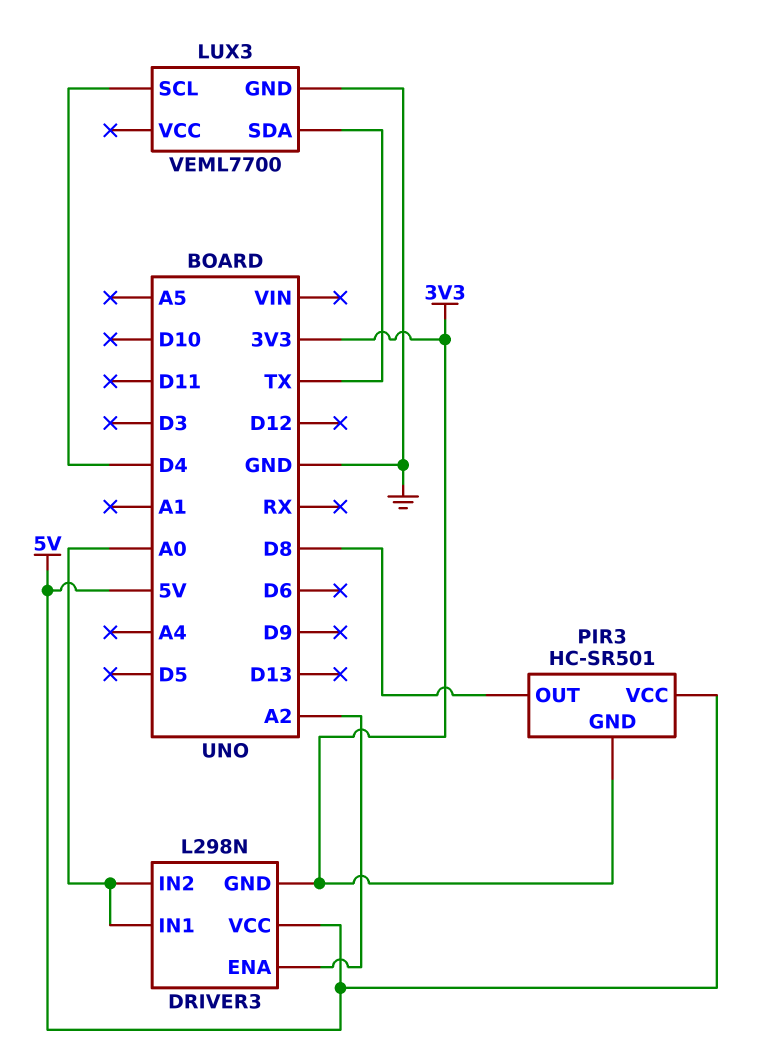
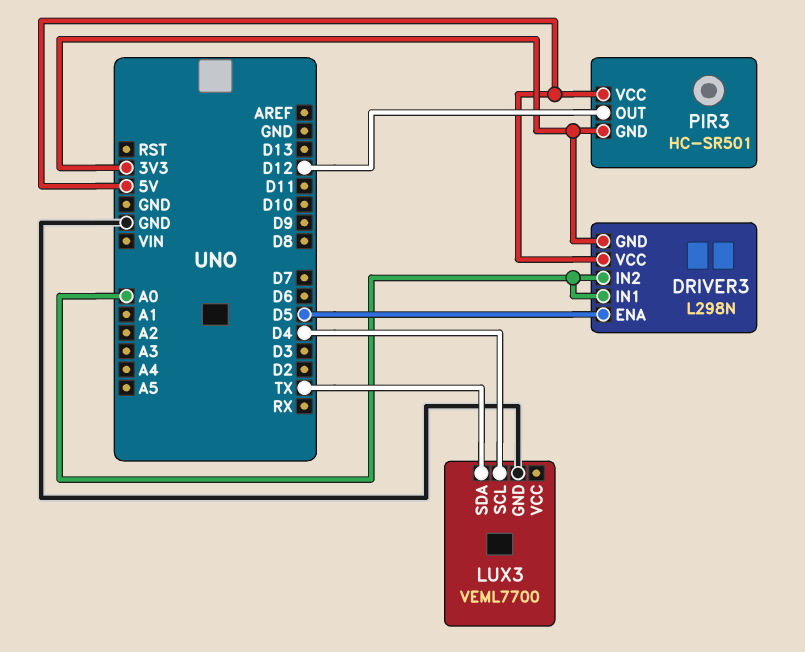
DRIVER3 pin ENA: A2 -> D5
PIR3 pin OUT: D8 -> D12

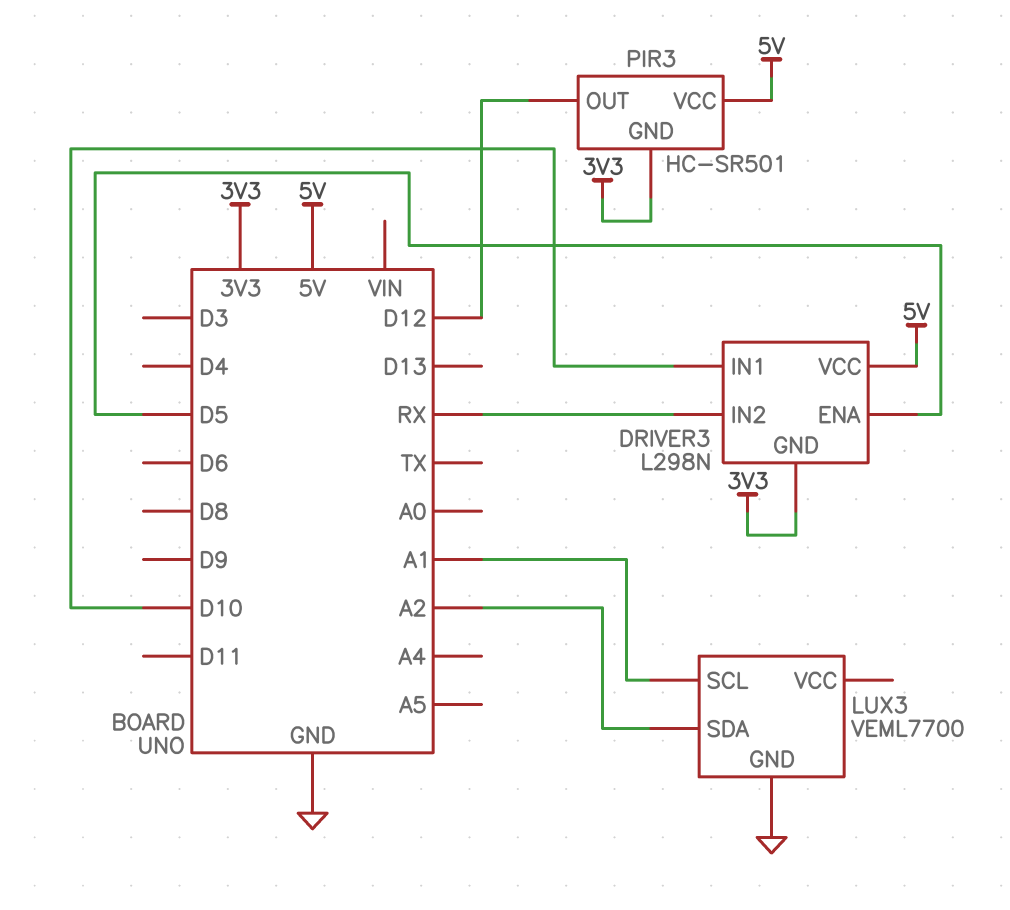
DRIVER3 pin IN1: A0 -> D10
DRIVER3 pin IN2: A0 -> RX
LUX3 pin SCL: D4 -> A1
LUX3 pin SDA: TX -> A2

